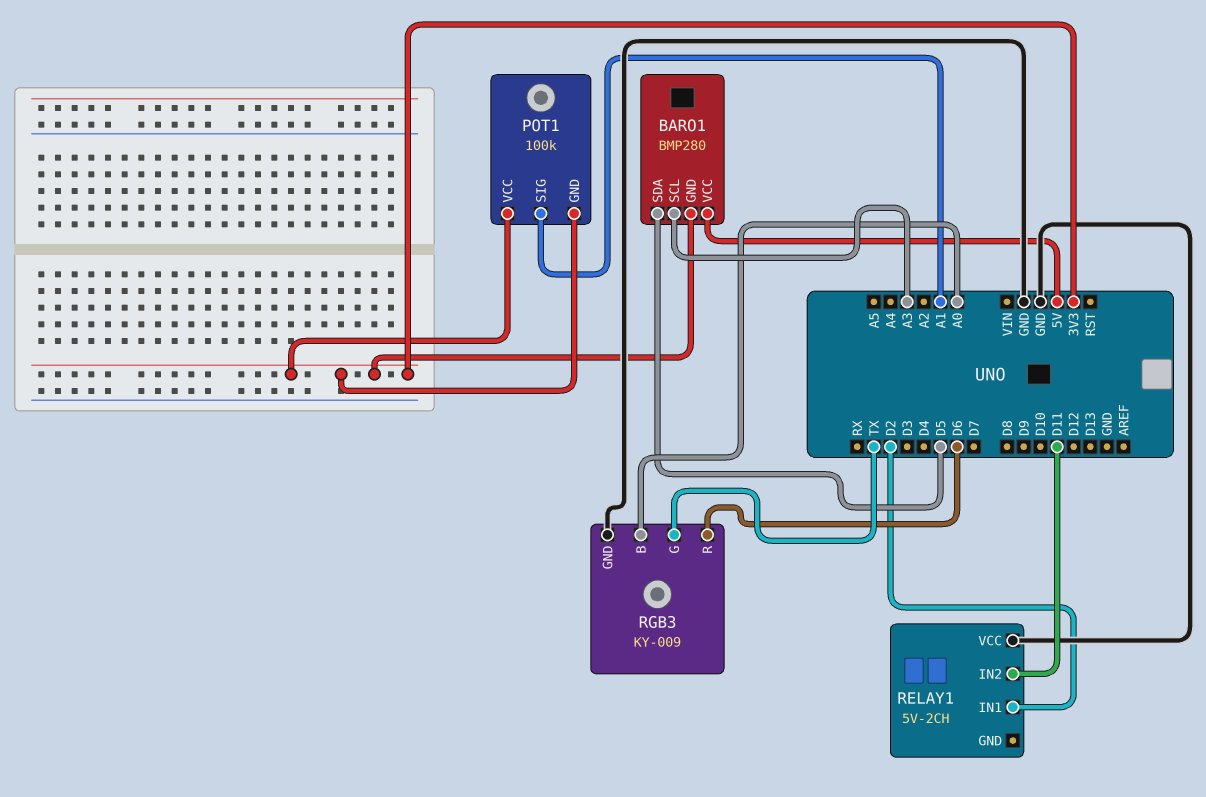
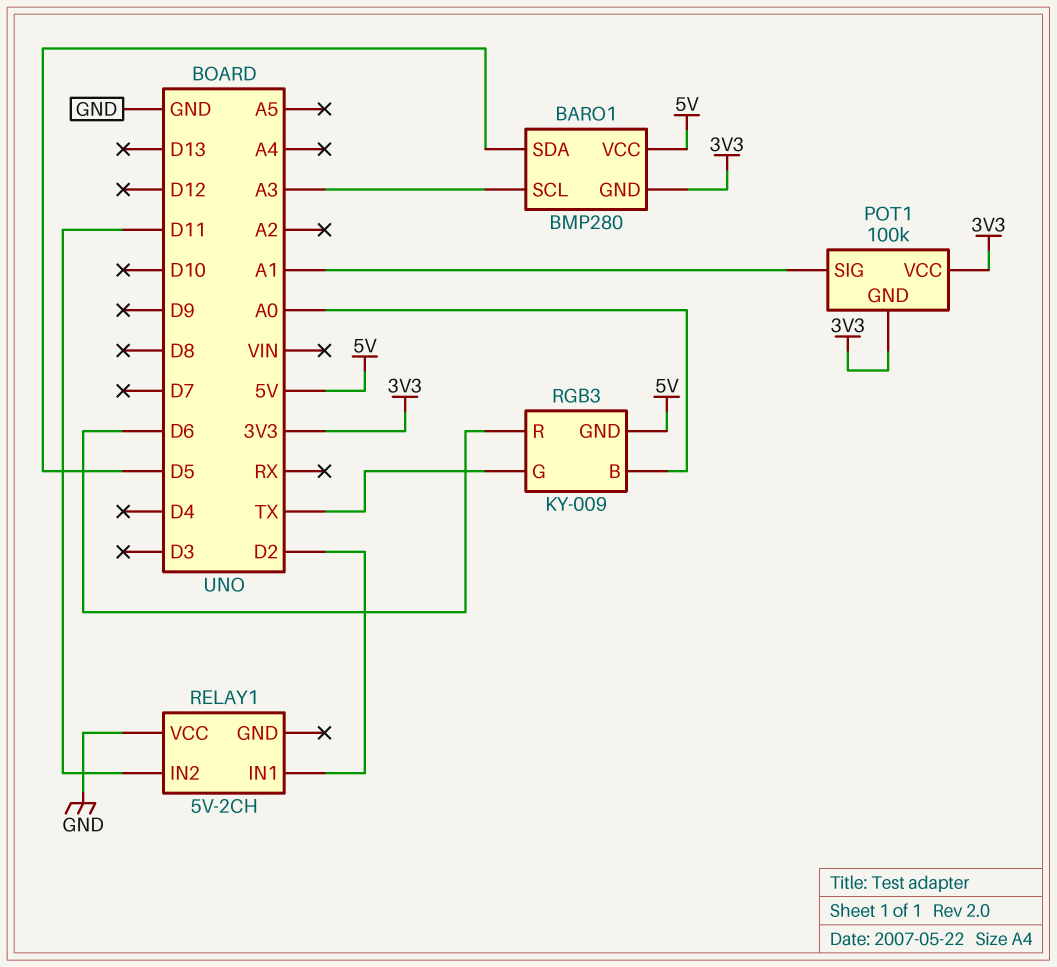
RGB3 pin GND: GND -> 5V

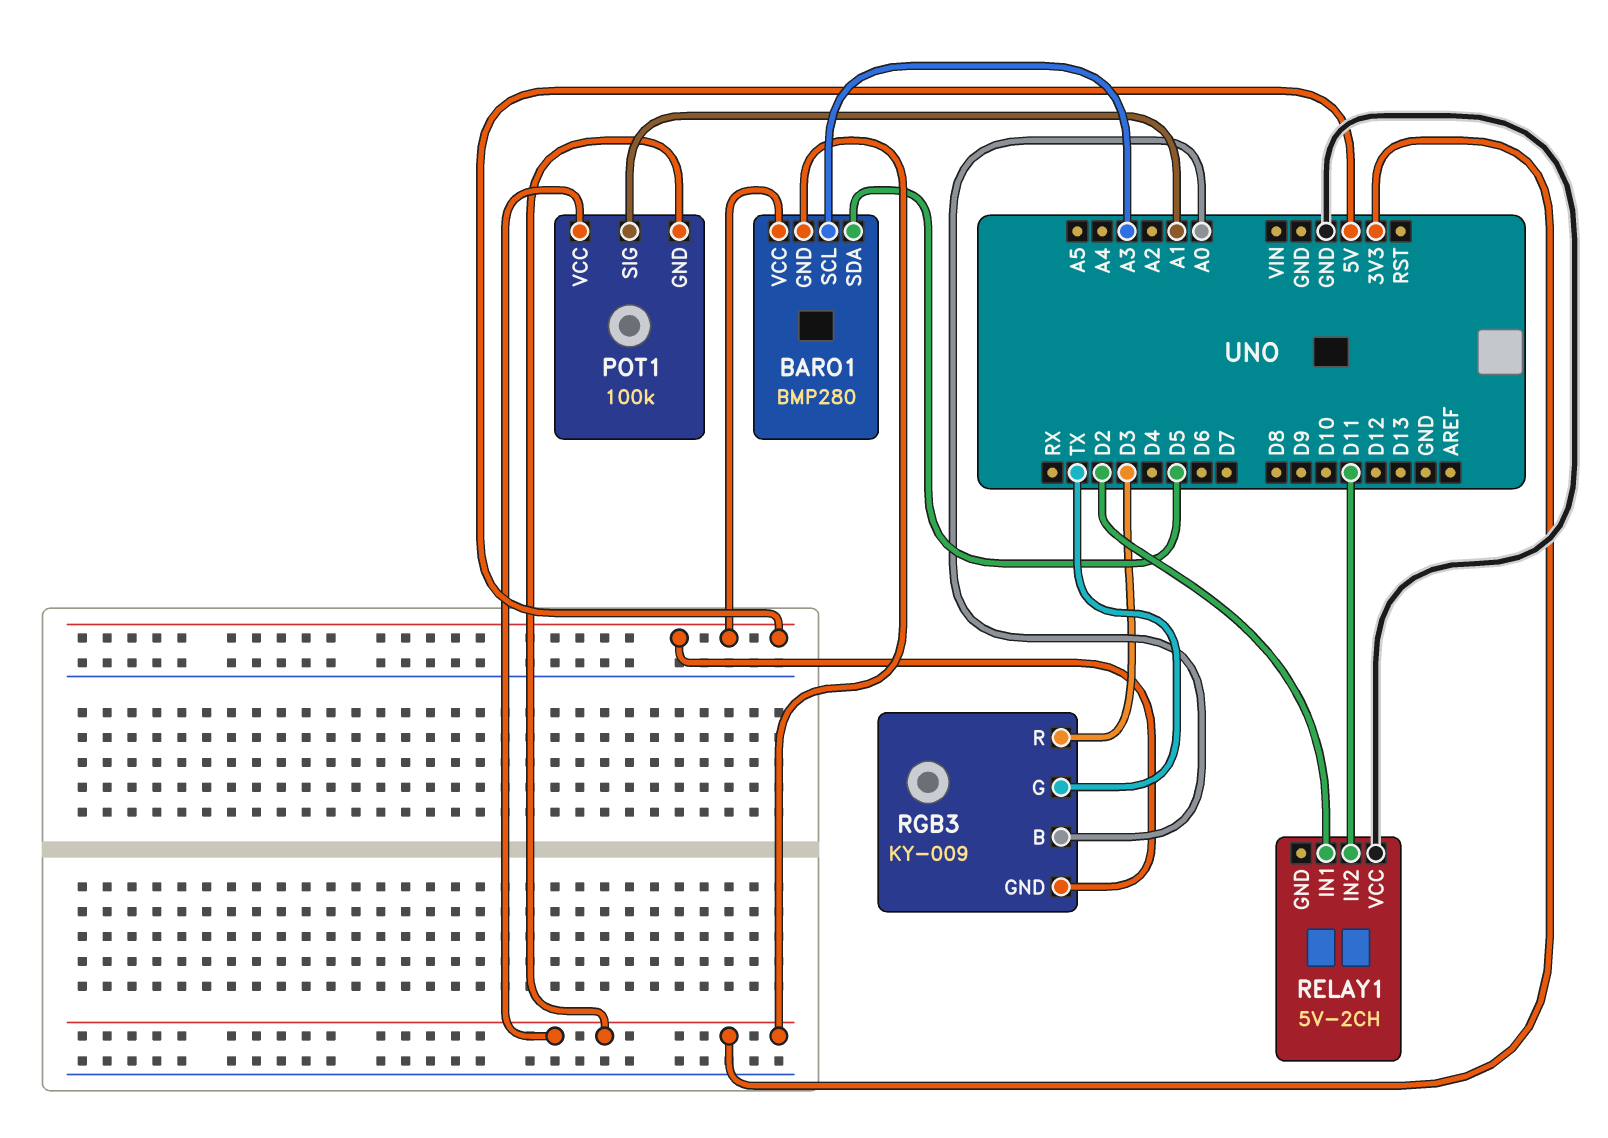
RGB3 pin R: D6 -> D3

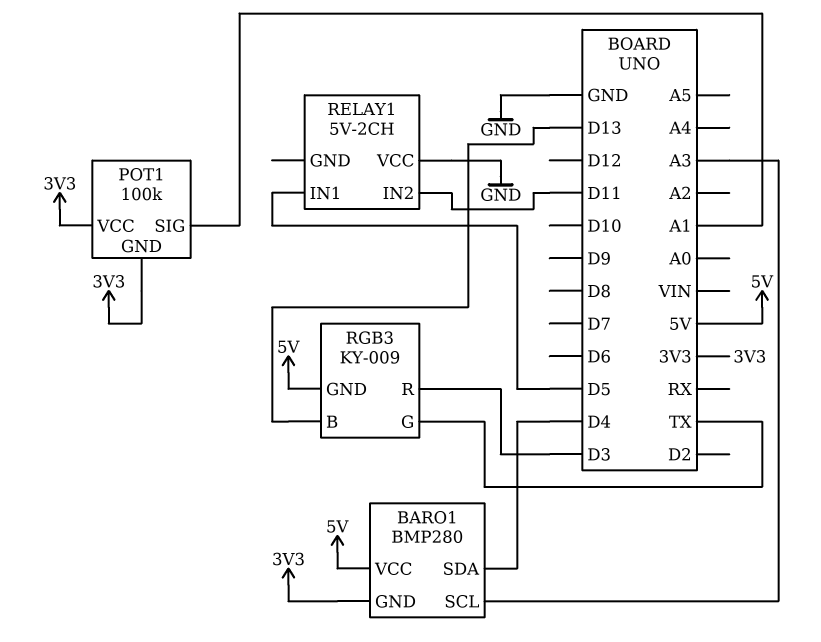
BARO1 pin SDA: D5 -> D4
RELAY1 pin IN1: D2 -> D5
RGB3 pin B: A0 -> D13

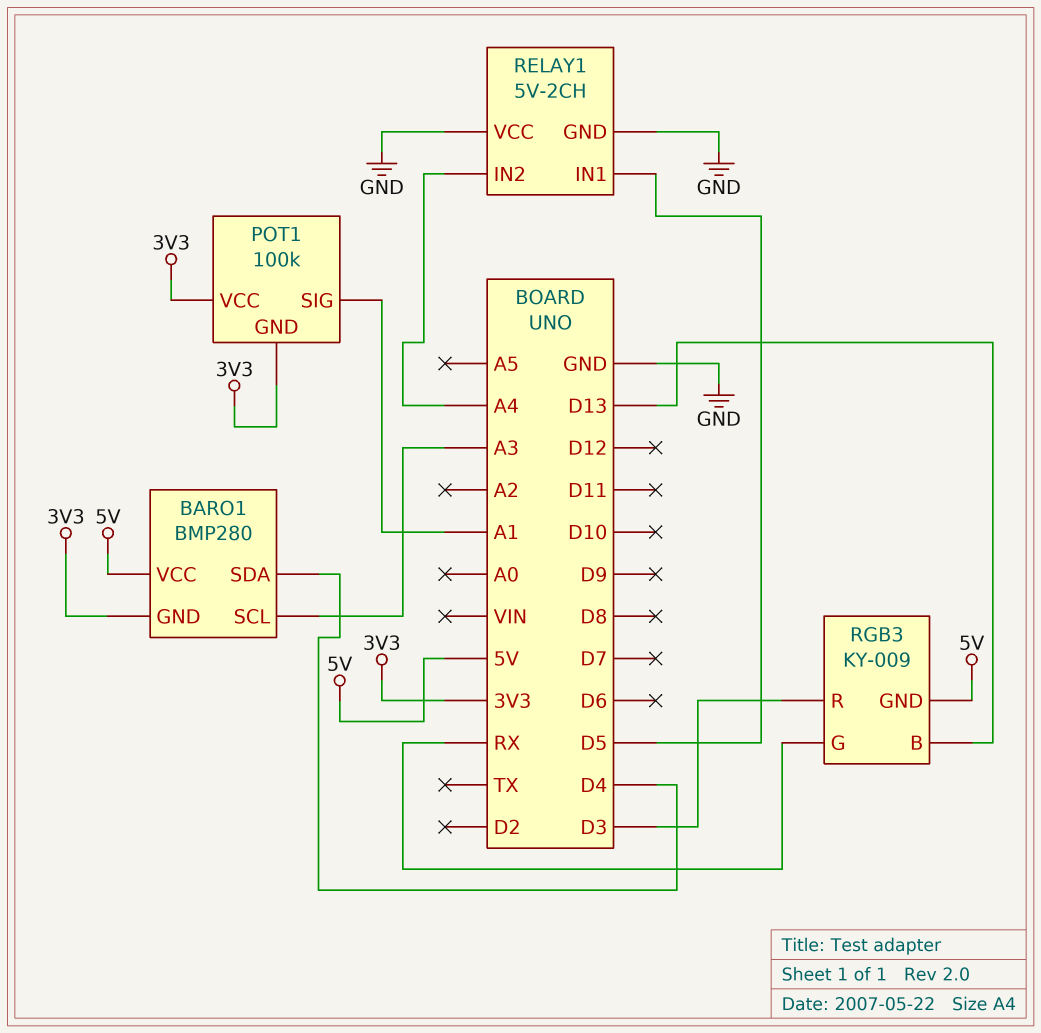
RELAY1 pin GND: none -> GND
RELAY1 pin IN2: D11 -> A4
RGB3 pin G: TX -> RX

